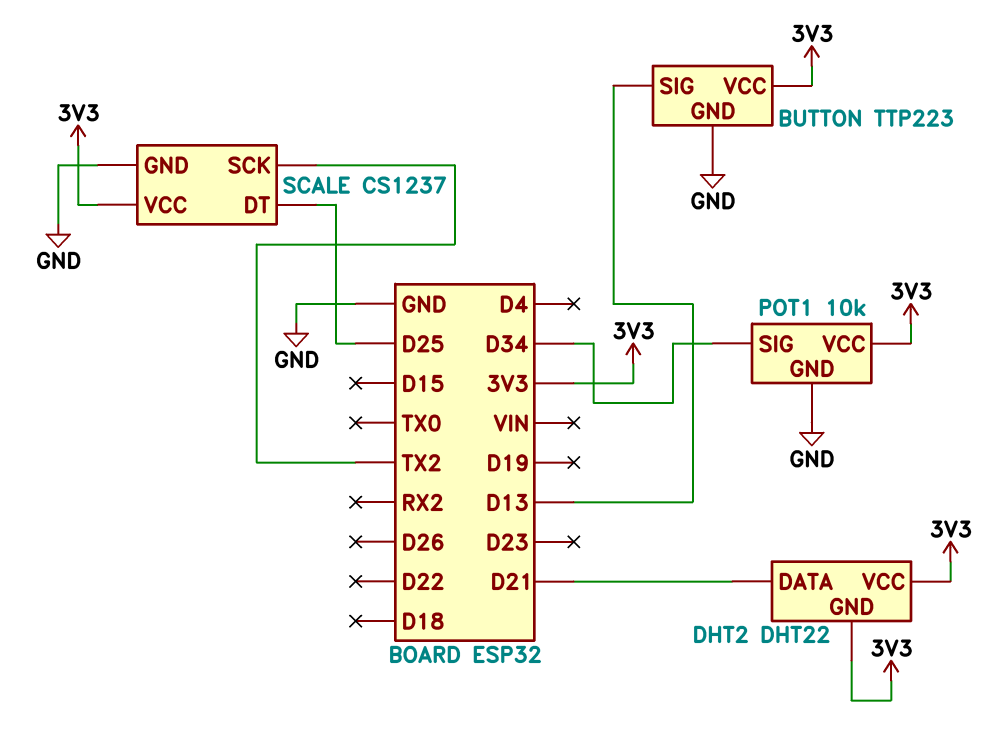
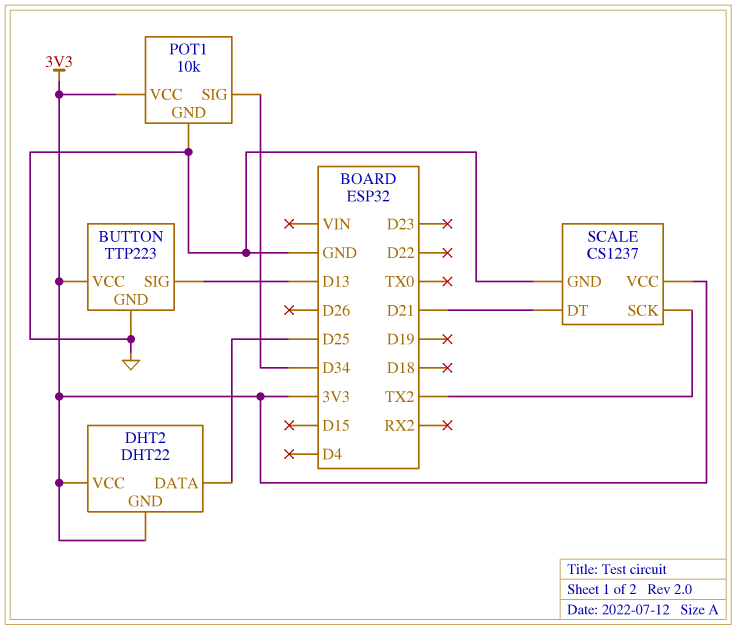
DHT2 pin DATA: D21 -> D25
SCALE pin DT: D25 -> D21

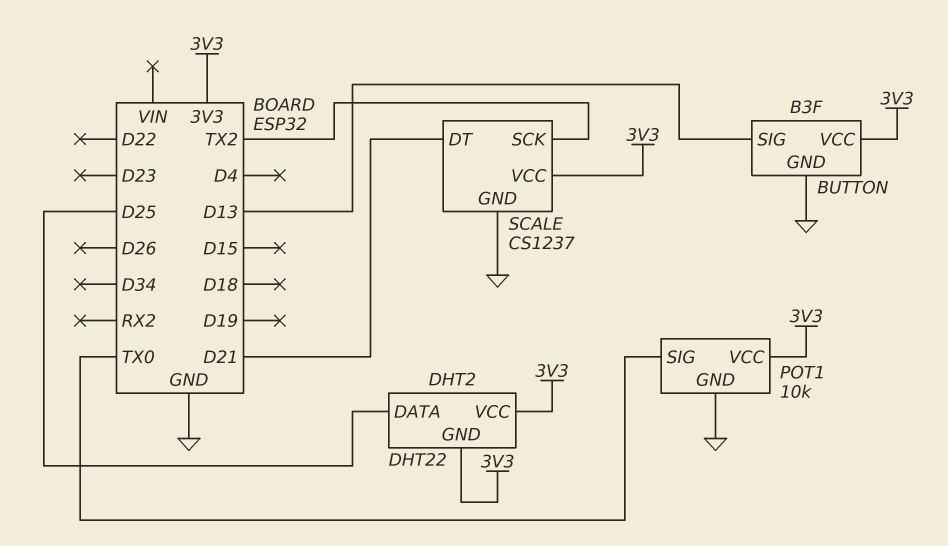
BUTTON: TTP223 -> B3F
POT1 pin SIG: D34 -> TX0

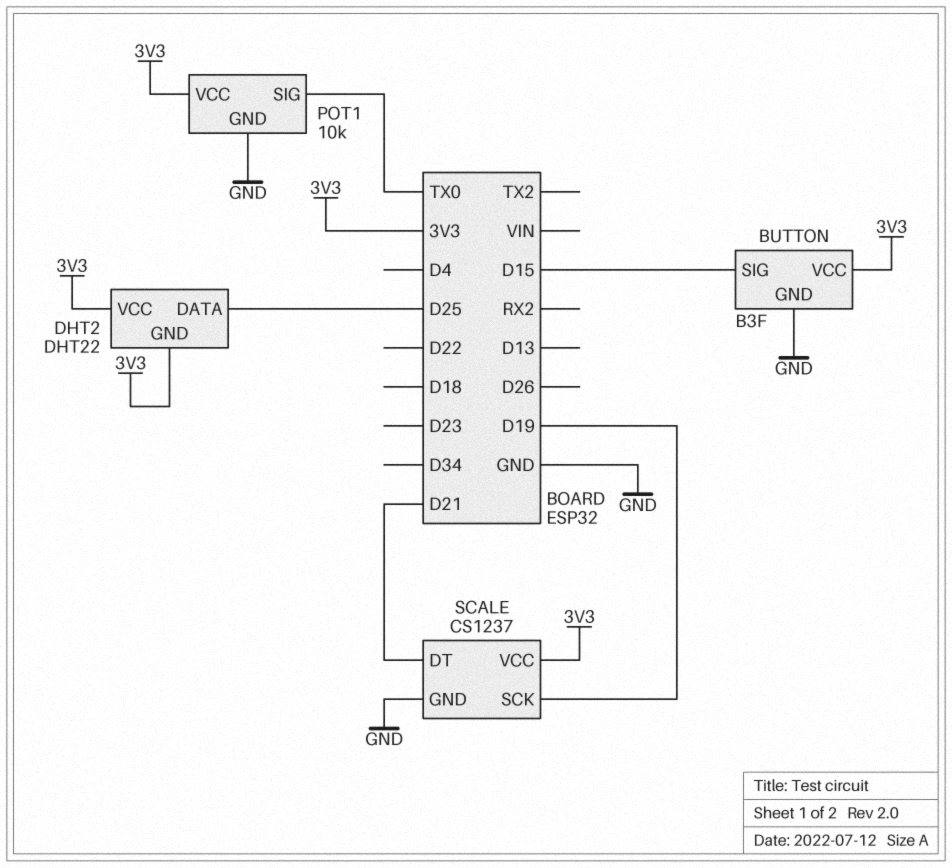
BUTTON pin SIG: D13 -> D15
SCALE pin SCK: TX2 -> D19

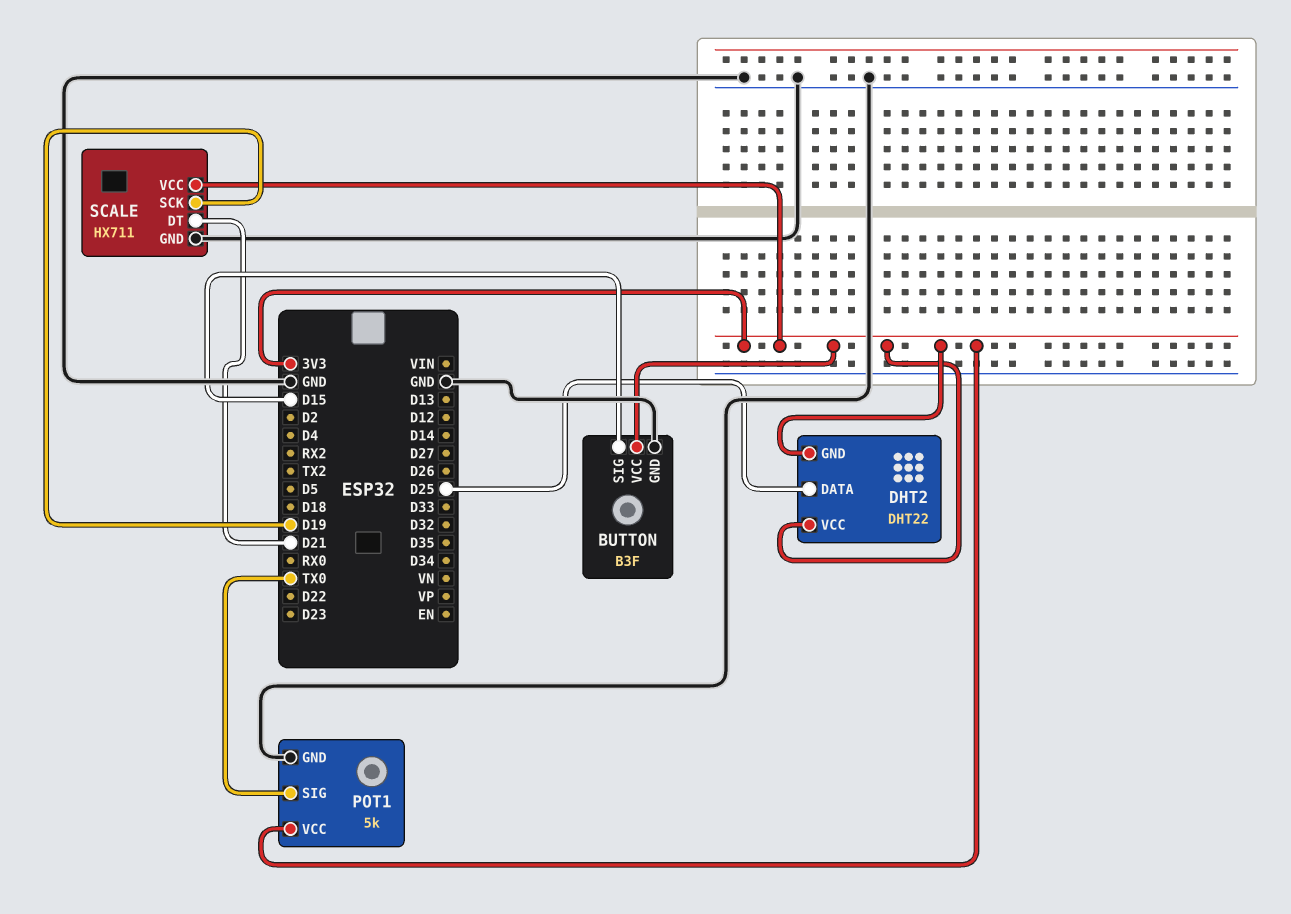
POT1: 10k -> 5k
SCALE: CS1237 -> HX711

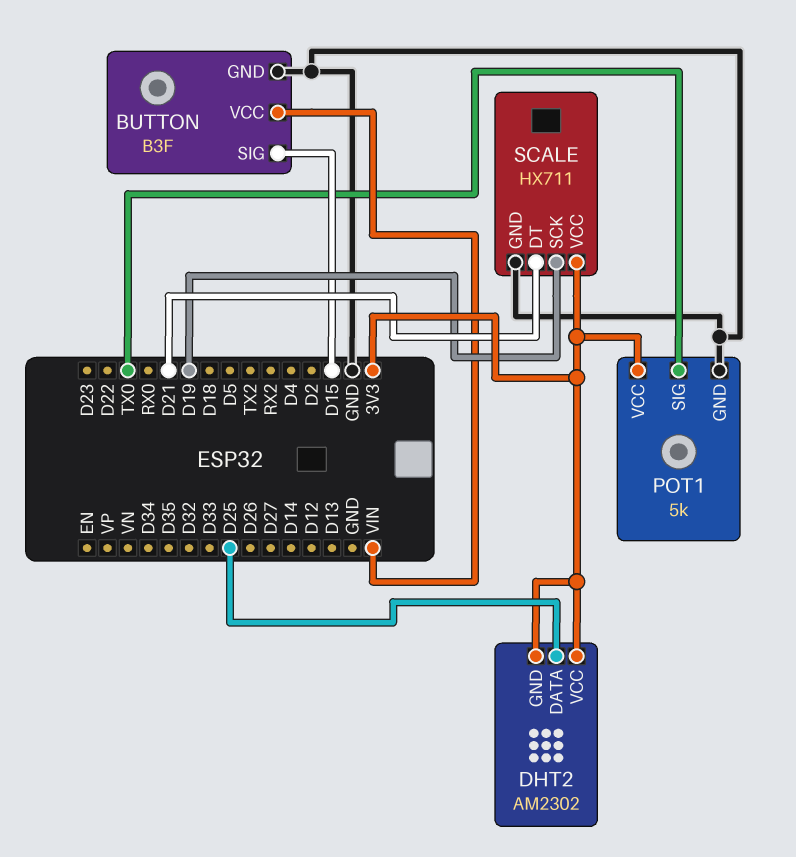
BUTTON pin VCC: 3V3 -> VIN
DHT2: DHT22 -> AM2302

